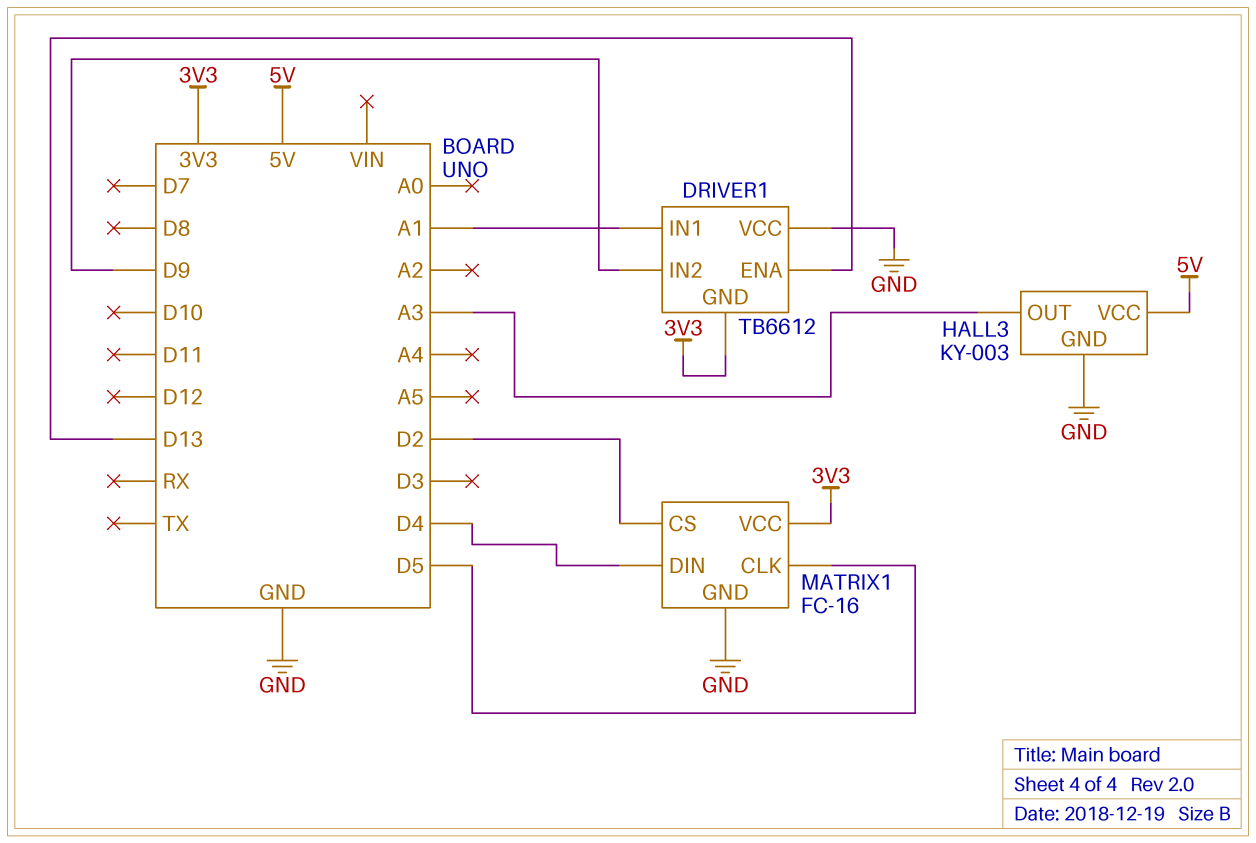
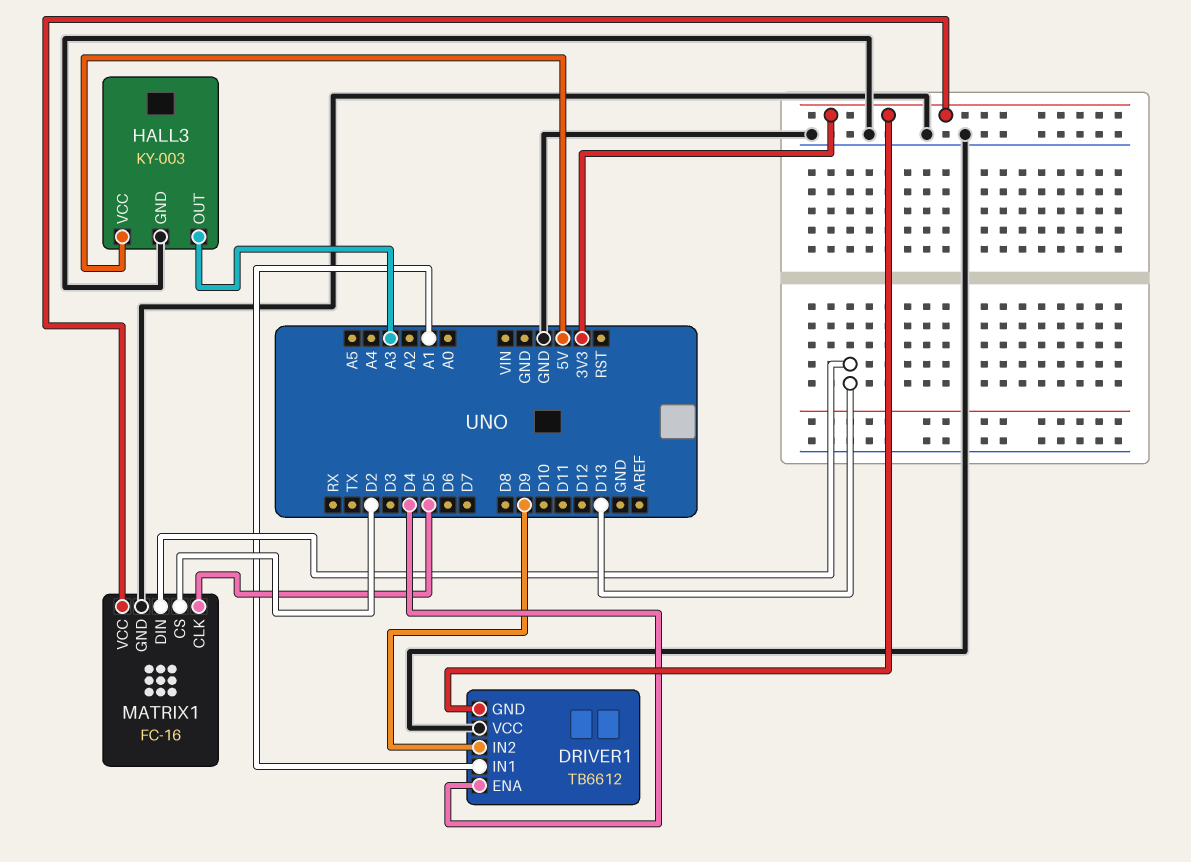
DRIVER1 pin ENA: D13 -> D4
MATRIX1 pin DIN: D4 -> D13

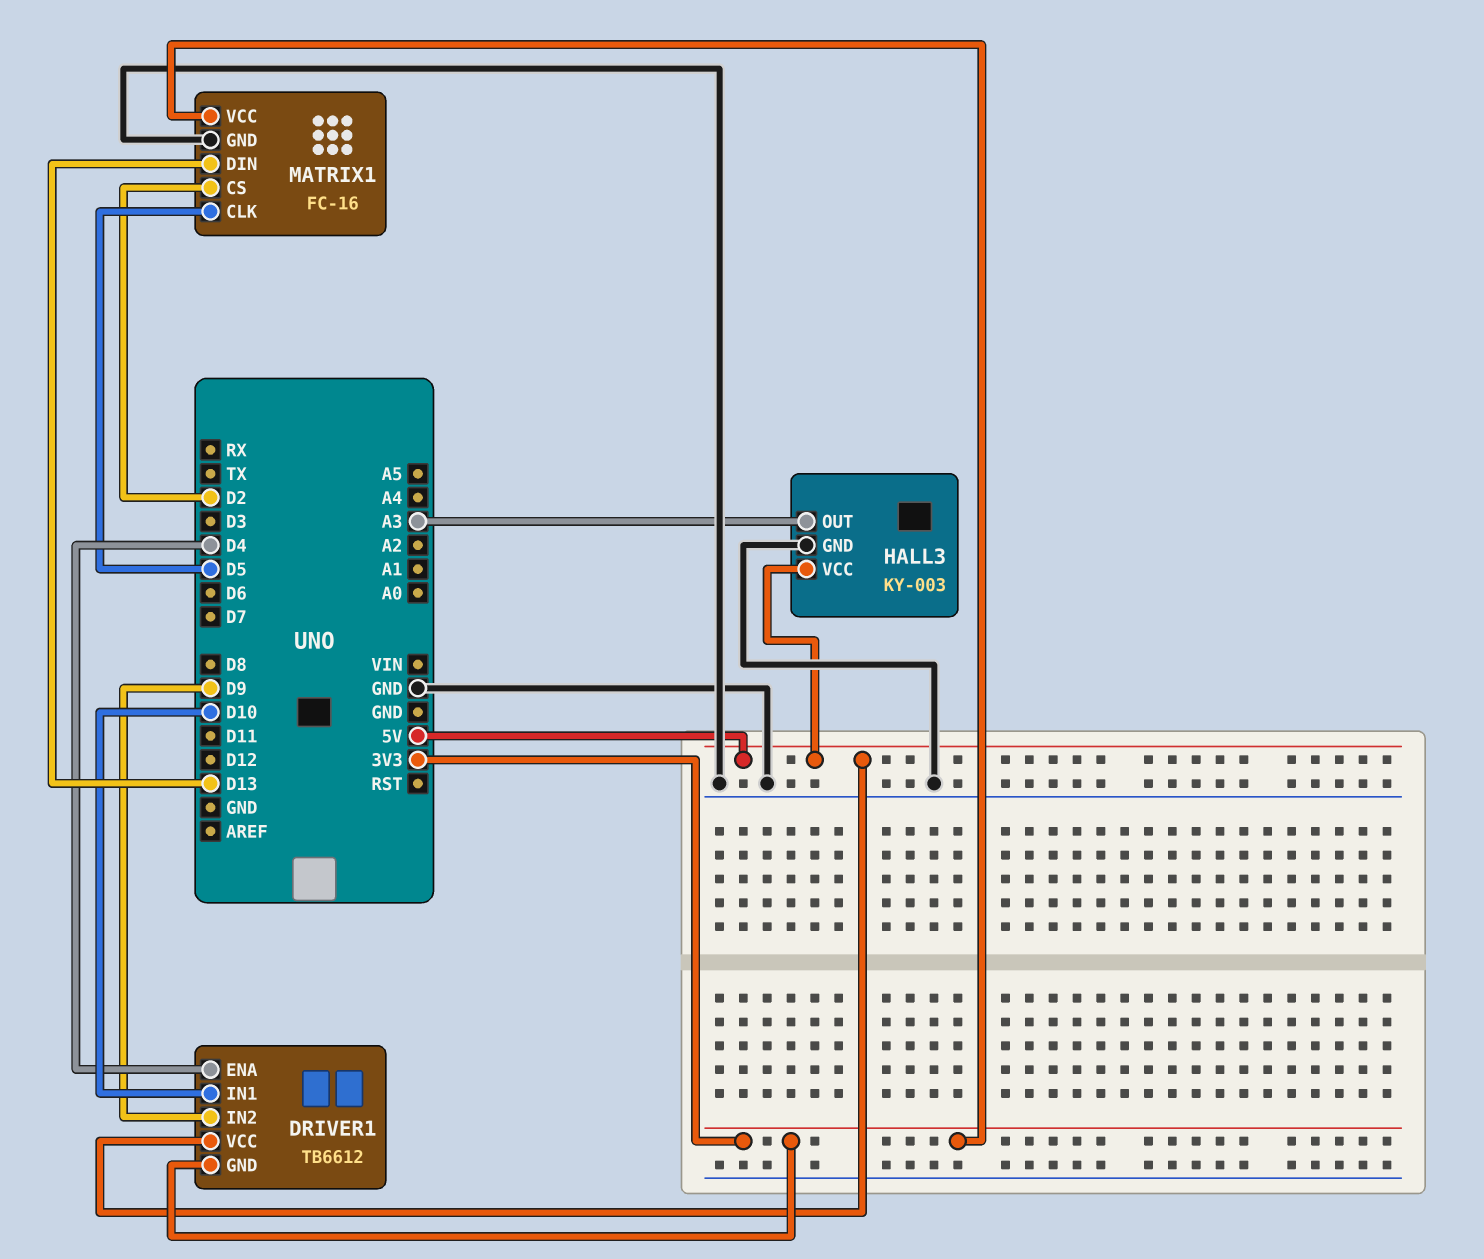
DRIVER1 pin IN1: A1 -> D10
DRIVER1 pin VCC: GND -> 5V

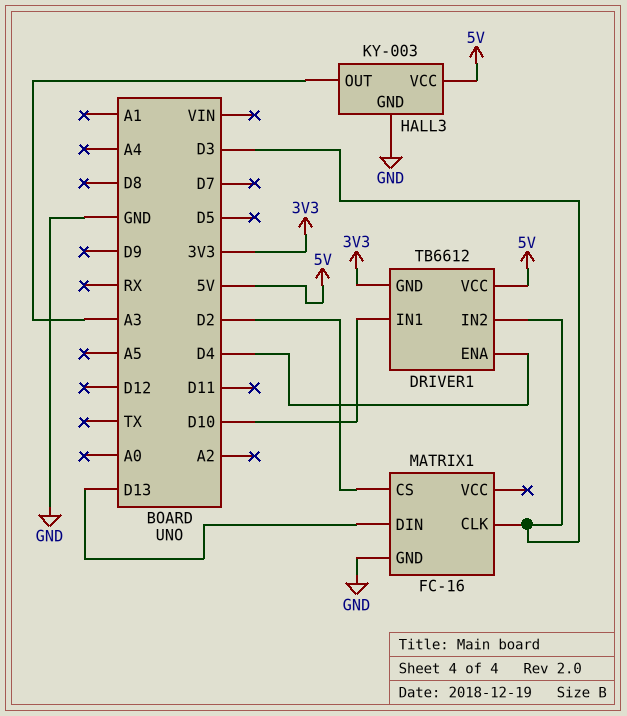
DRIVER1 pin IN2: D9 -> D3
MATRIX1 pin CLK: D5 -> D3
MATRIX1 pin VCC: 3V3 -> none

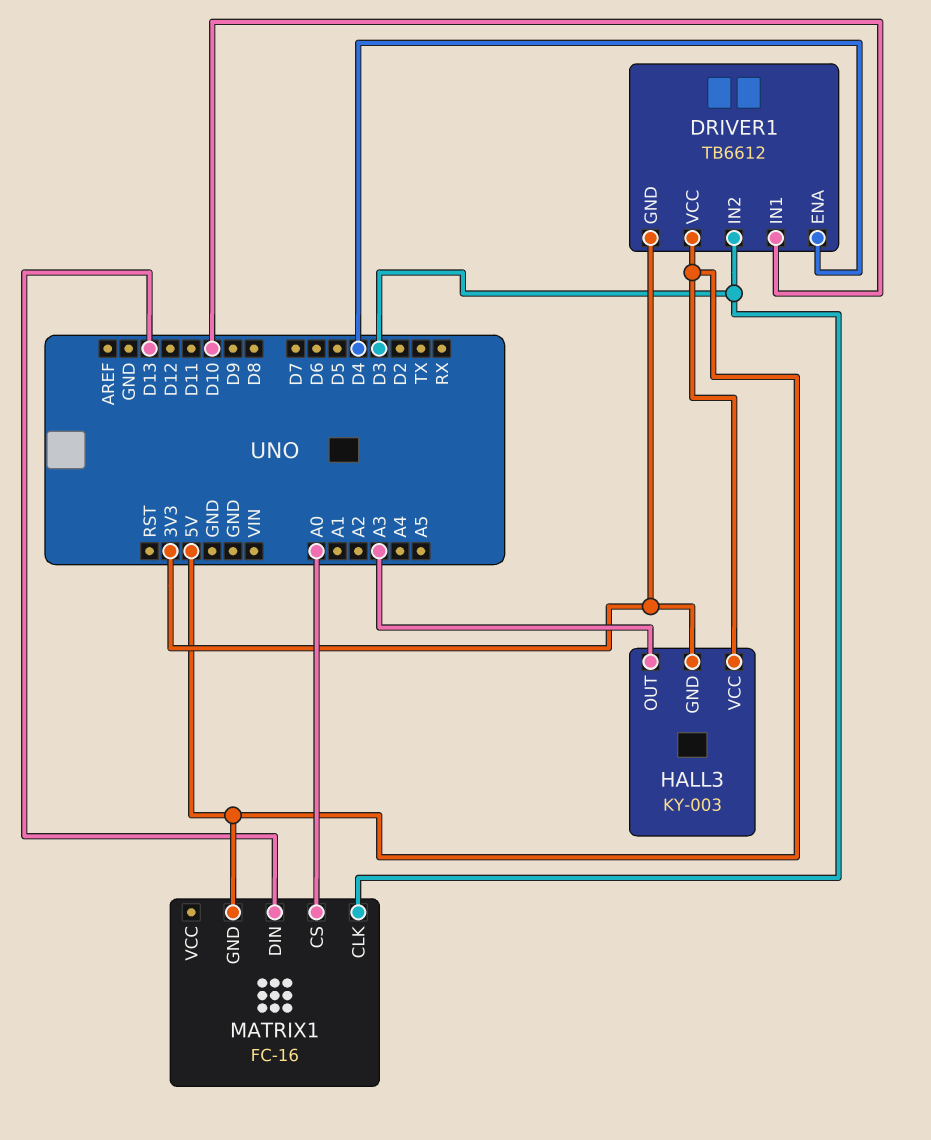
HALL3 pin GND: GND -> 3V3
MATRIX1 pin CS: D2 -> A0
MATRIX1 pin GND: GND -> 5V

